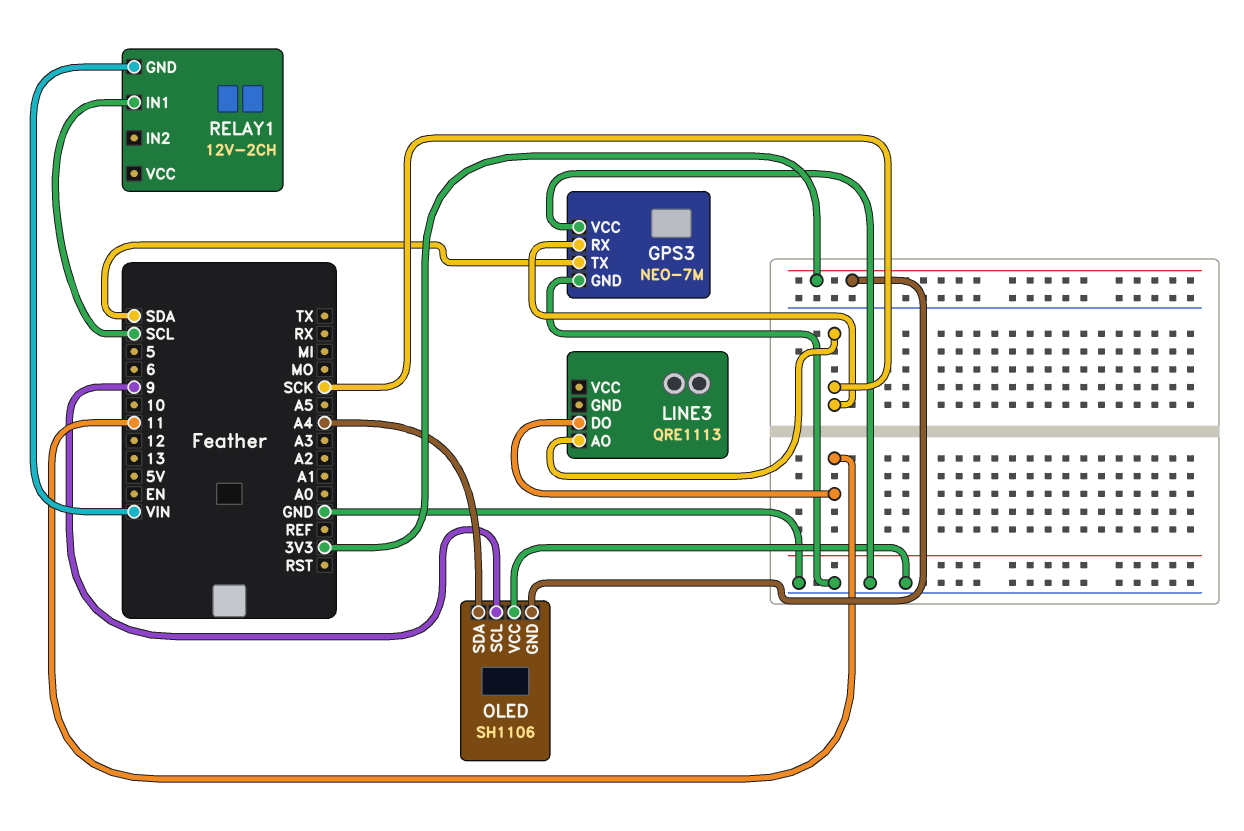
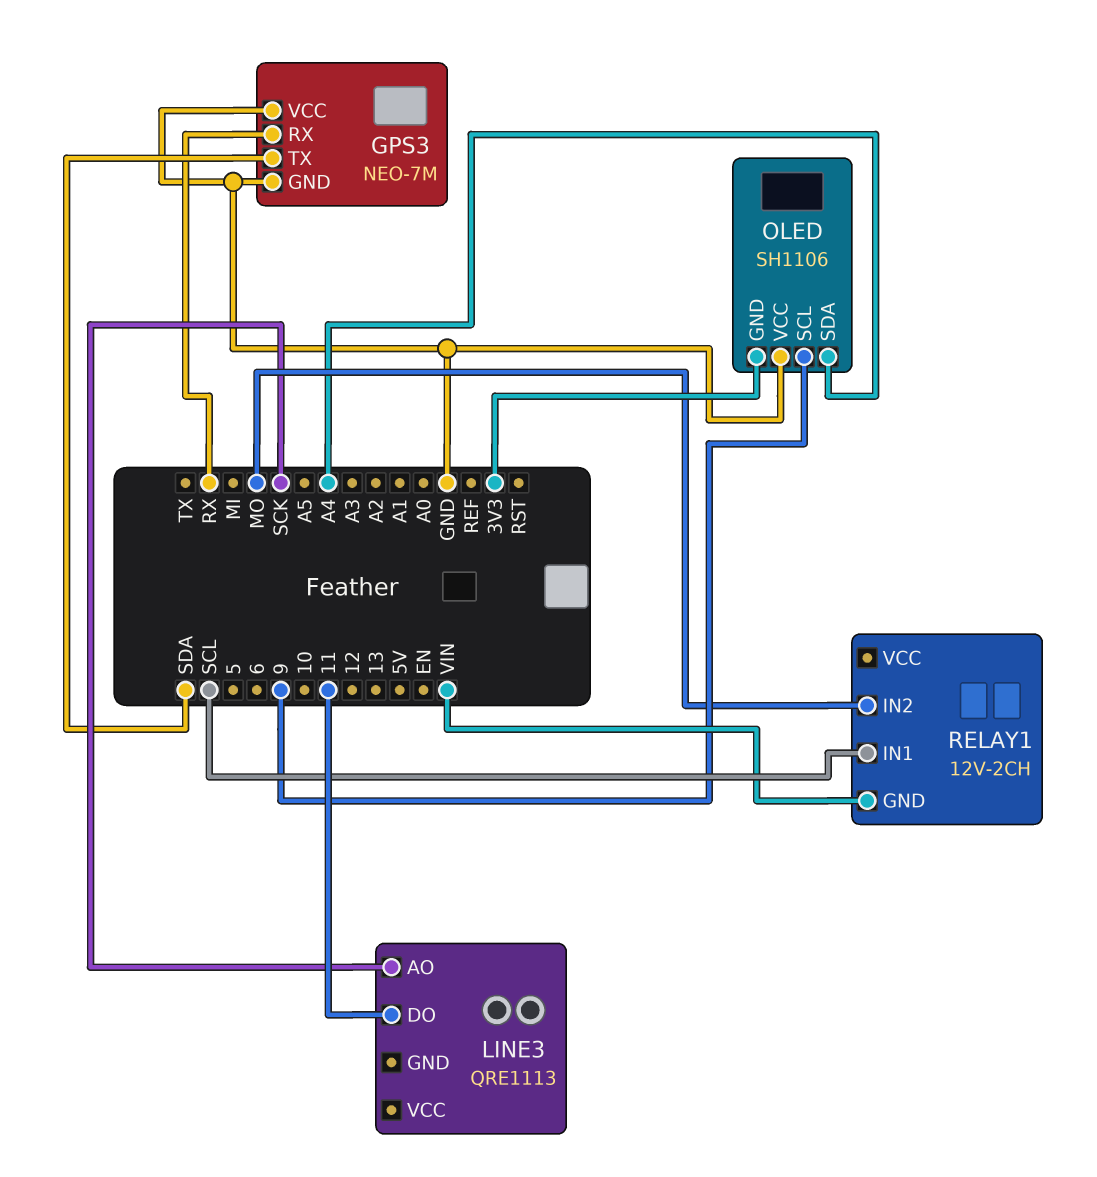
GPS3 pin RX: SCK -> RX
RELAY1 pin IN2: none -> MO

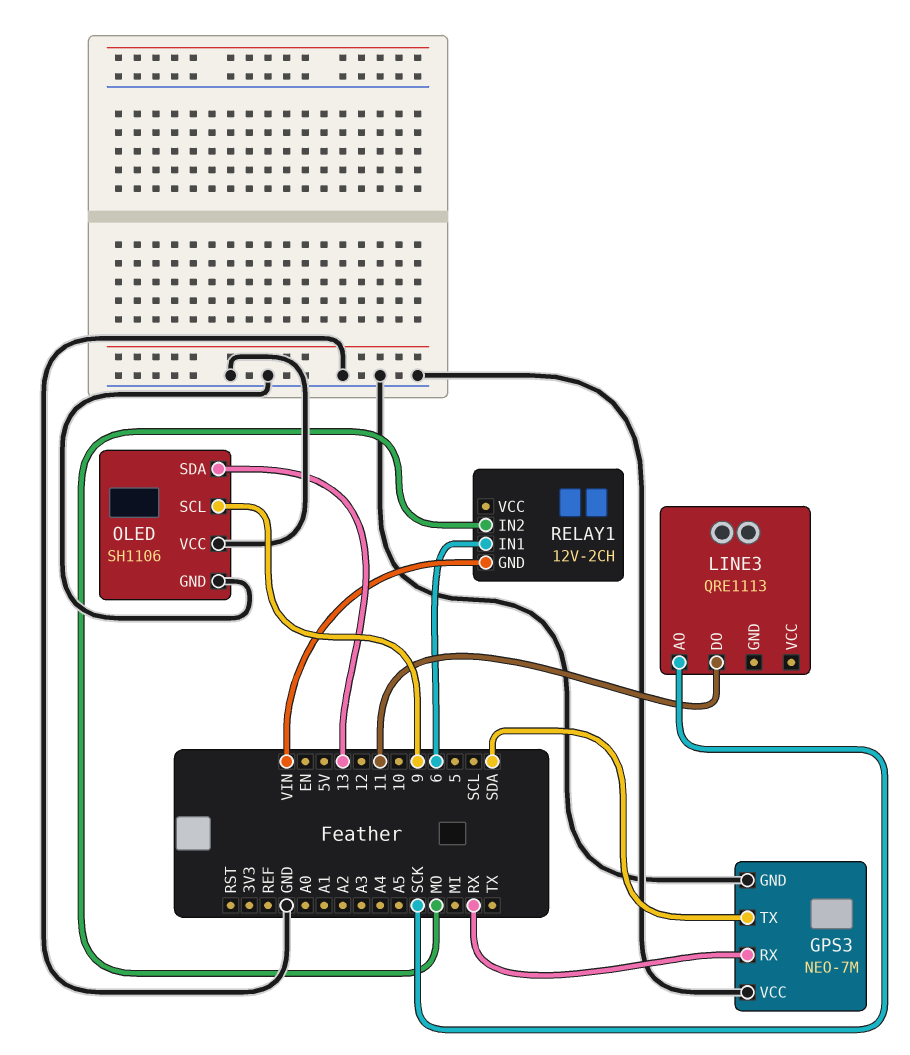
OLED pin GND: 3V3 -> GND
OLED pin SDA: A4 -> 13
RELAY1 pin IN1: SCL -> 6

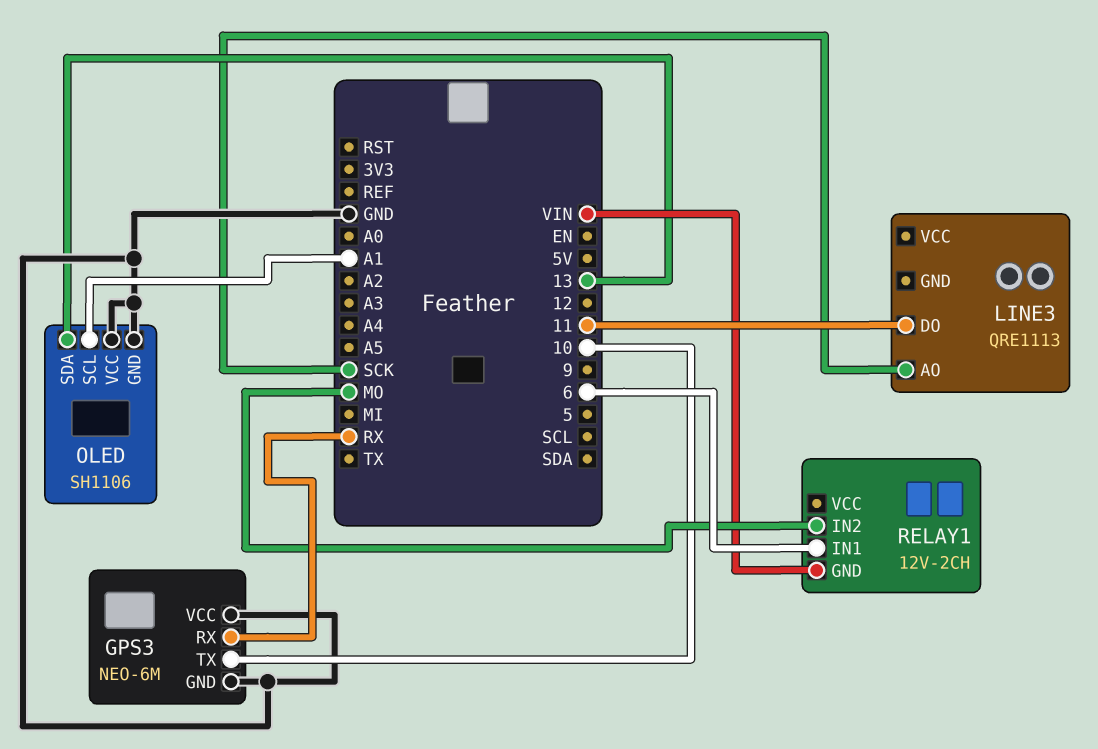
GPS3: NEO-7M -> NEO-6M
GPS3 pin TX: SDA -> 10
OLED pin SCL: 9 -> A1

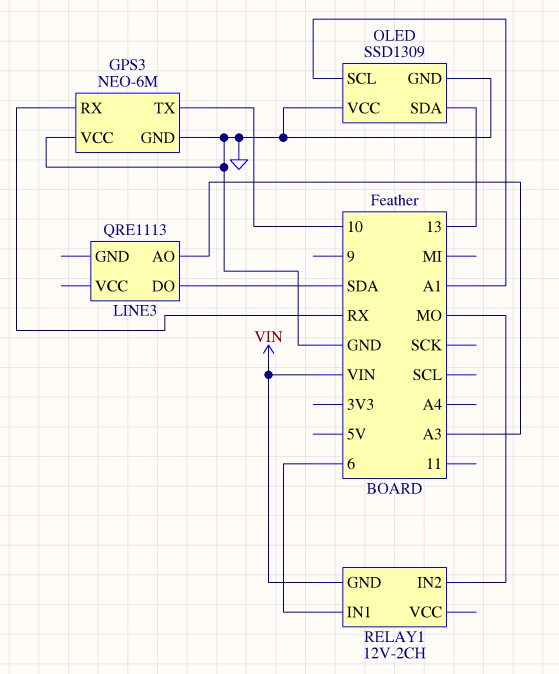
LINE3 pin AO: SCK -> A3
LINE3 pin DO: 11 -> SDA
OLED: SH1106 -> SSD1309

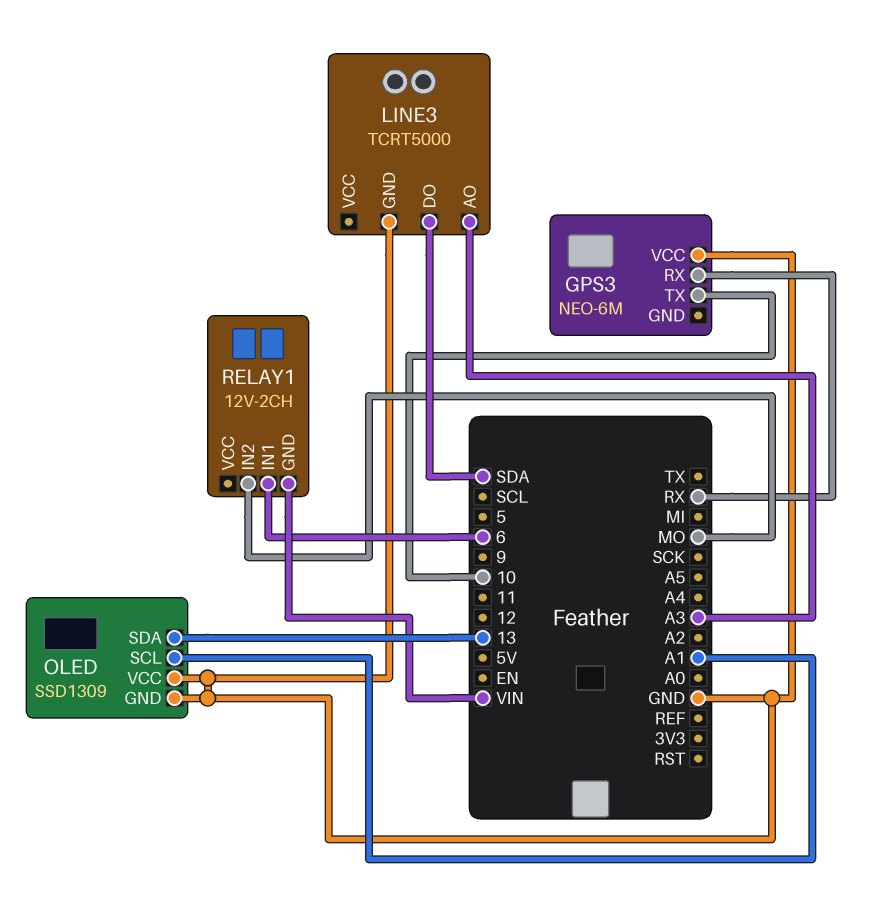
GPS3 pin GND: GND -> none
LINE3: QRE1113 -> TCRT5000
LINE3 pin GND: none -> GND

